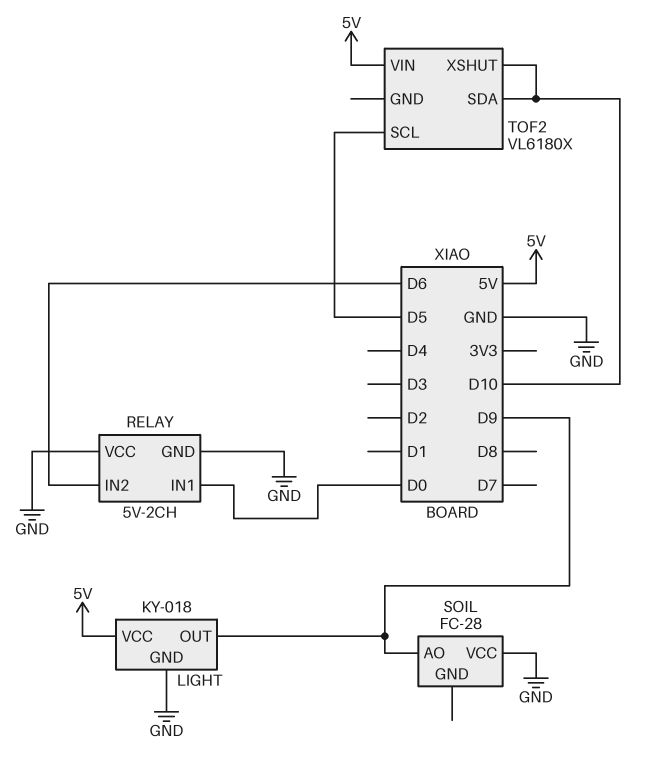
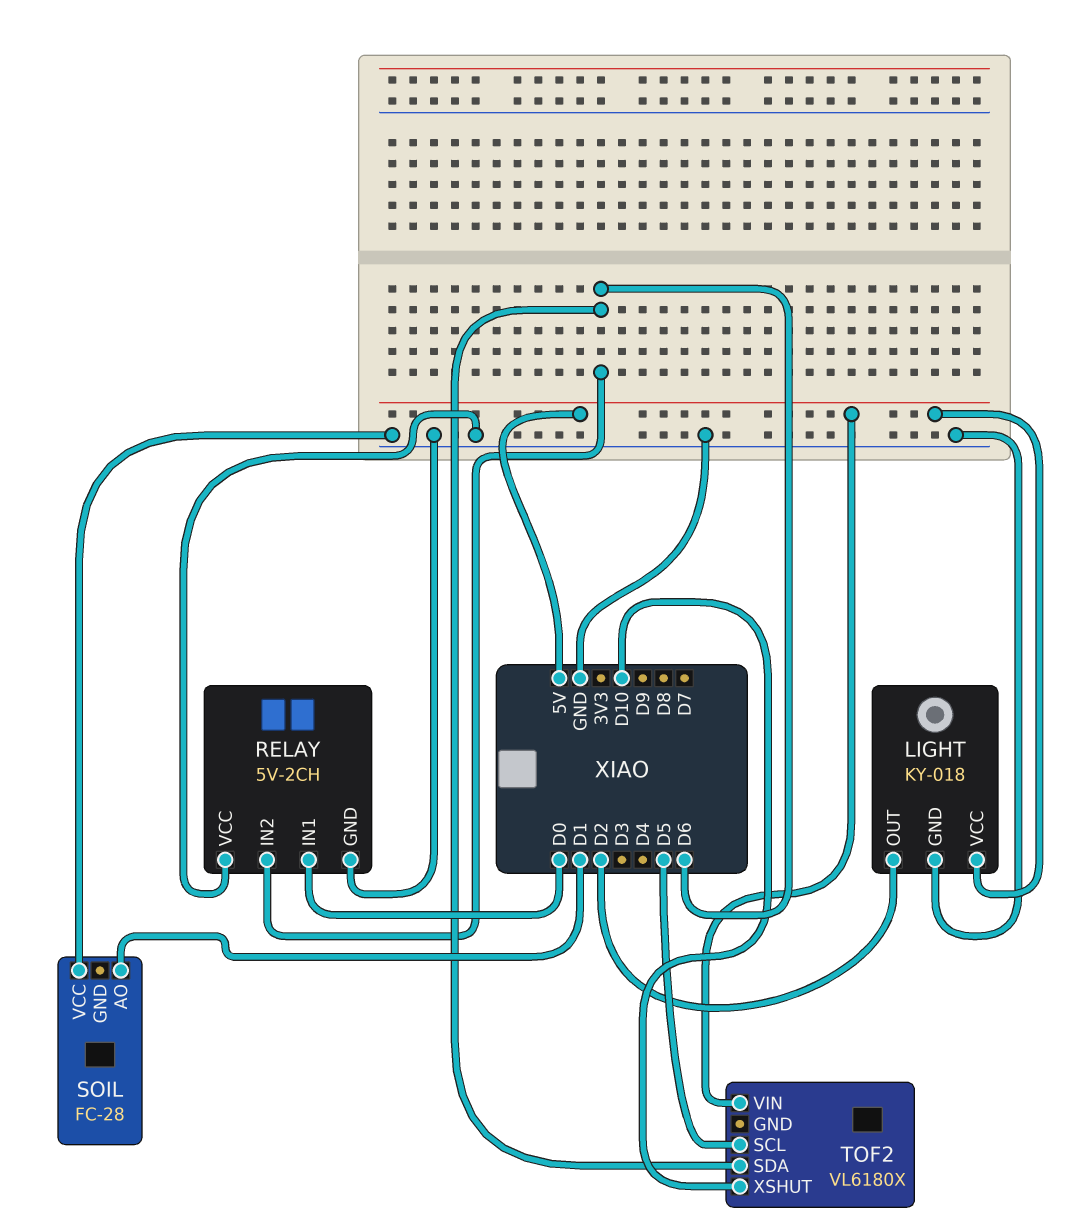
LIGHT pin OUT: D9 -> D2
SOIL pin AO: D9 -> D1
TOF2 pin SDA: D10 -> D6

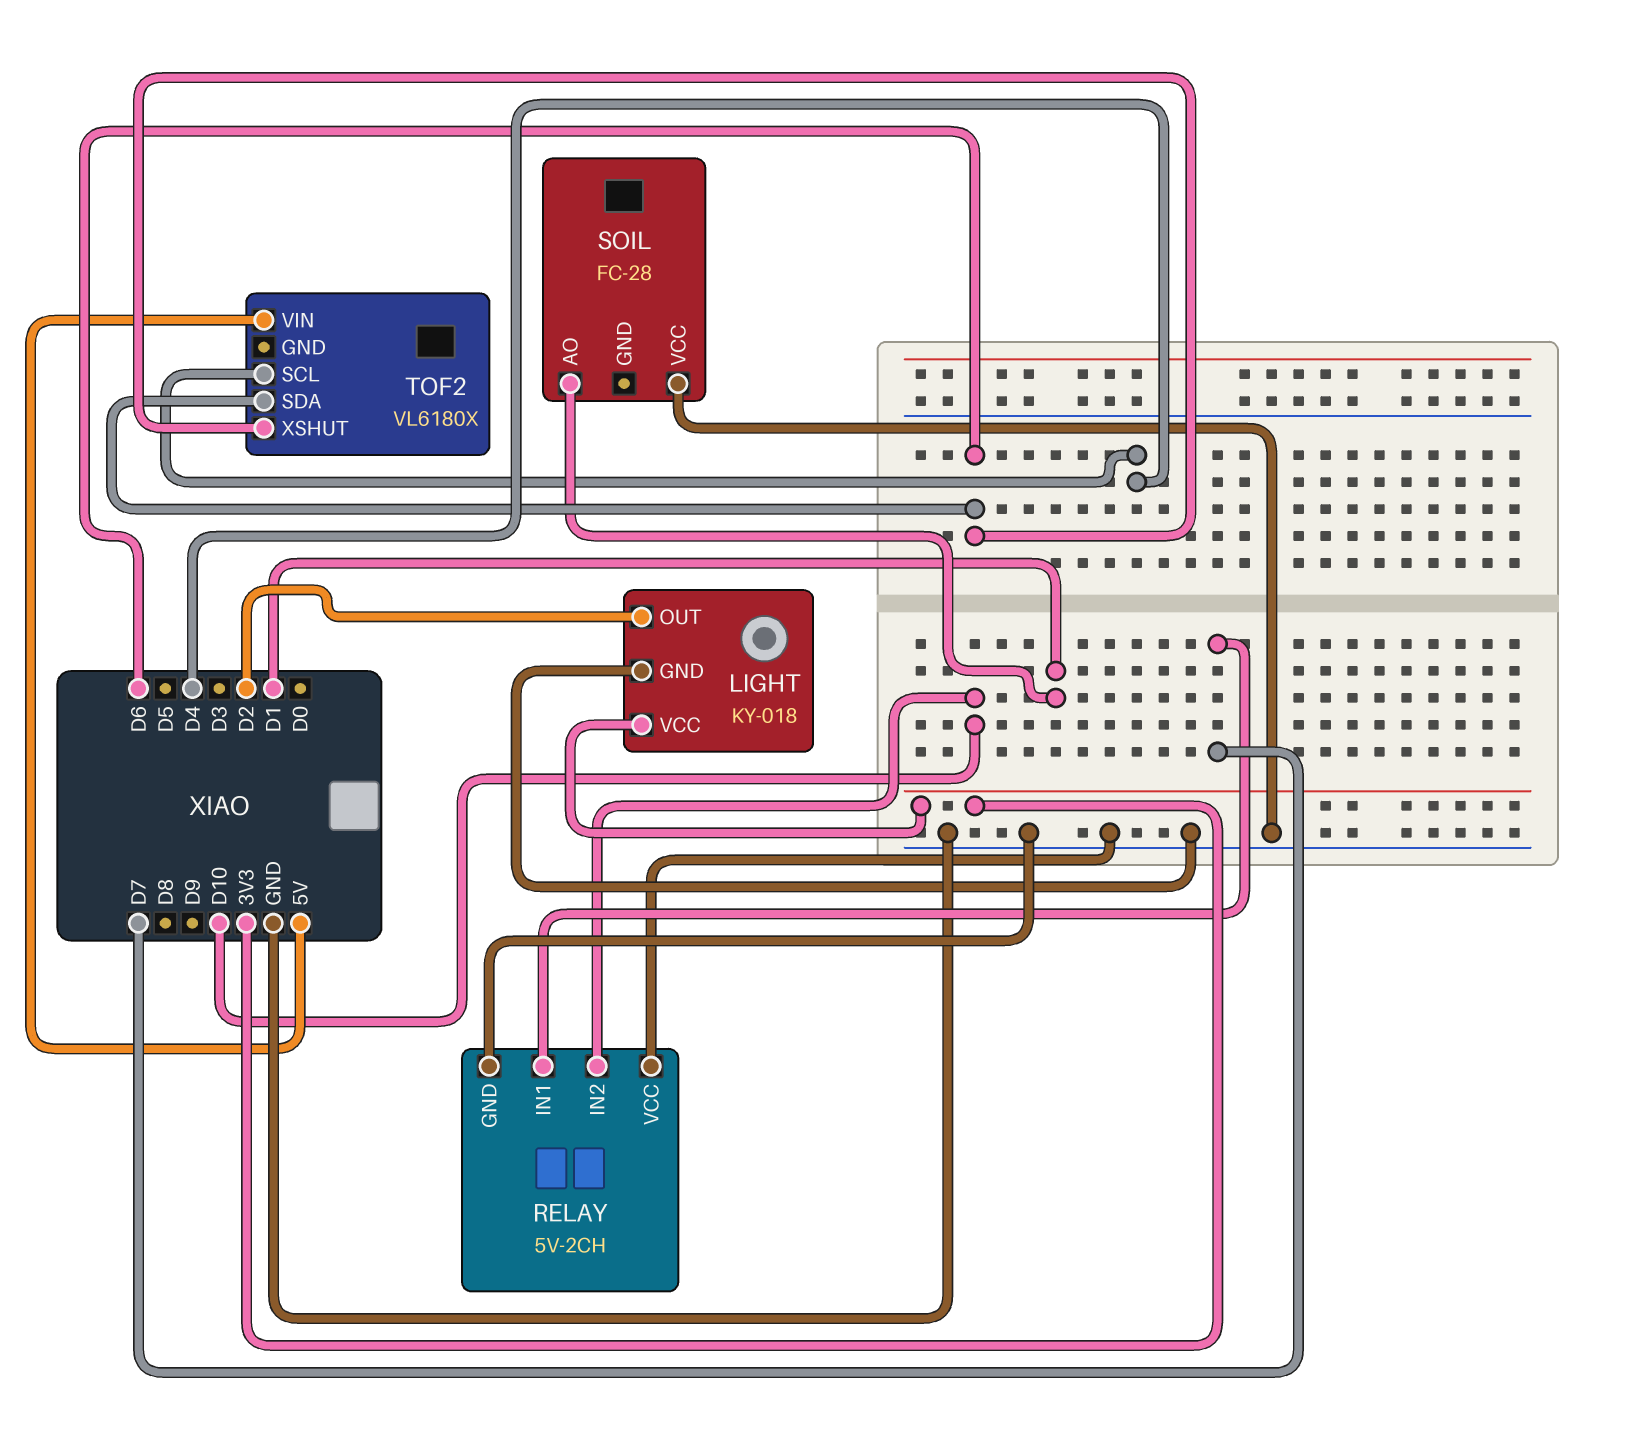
LIGHT pin VCC: 5V -> 3V3
RELAY pin IN1: D0 -> D7
RELAY pin IN2: D6 -> D10
TOF2 pin SCL: D5 -> D4
TOF2 pin XSHUT: D10 -> D6

